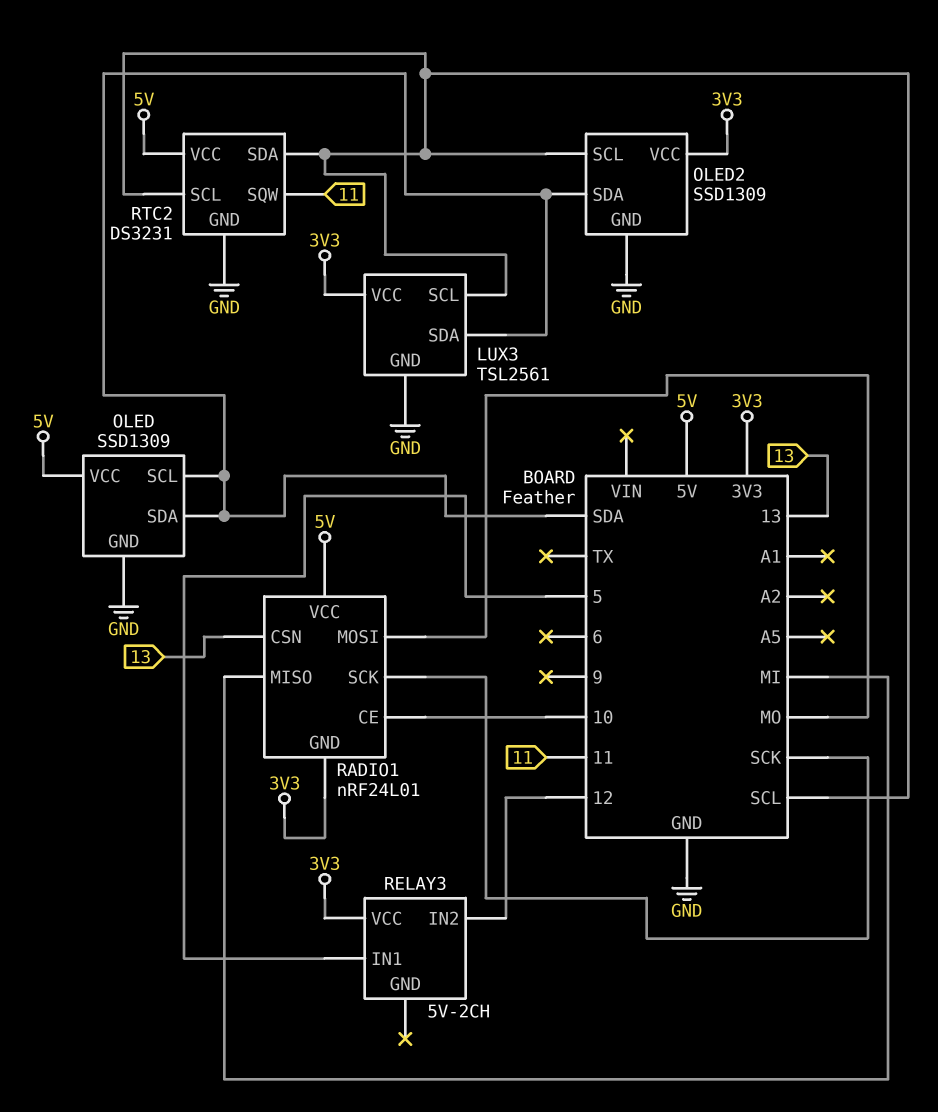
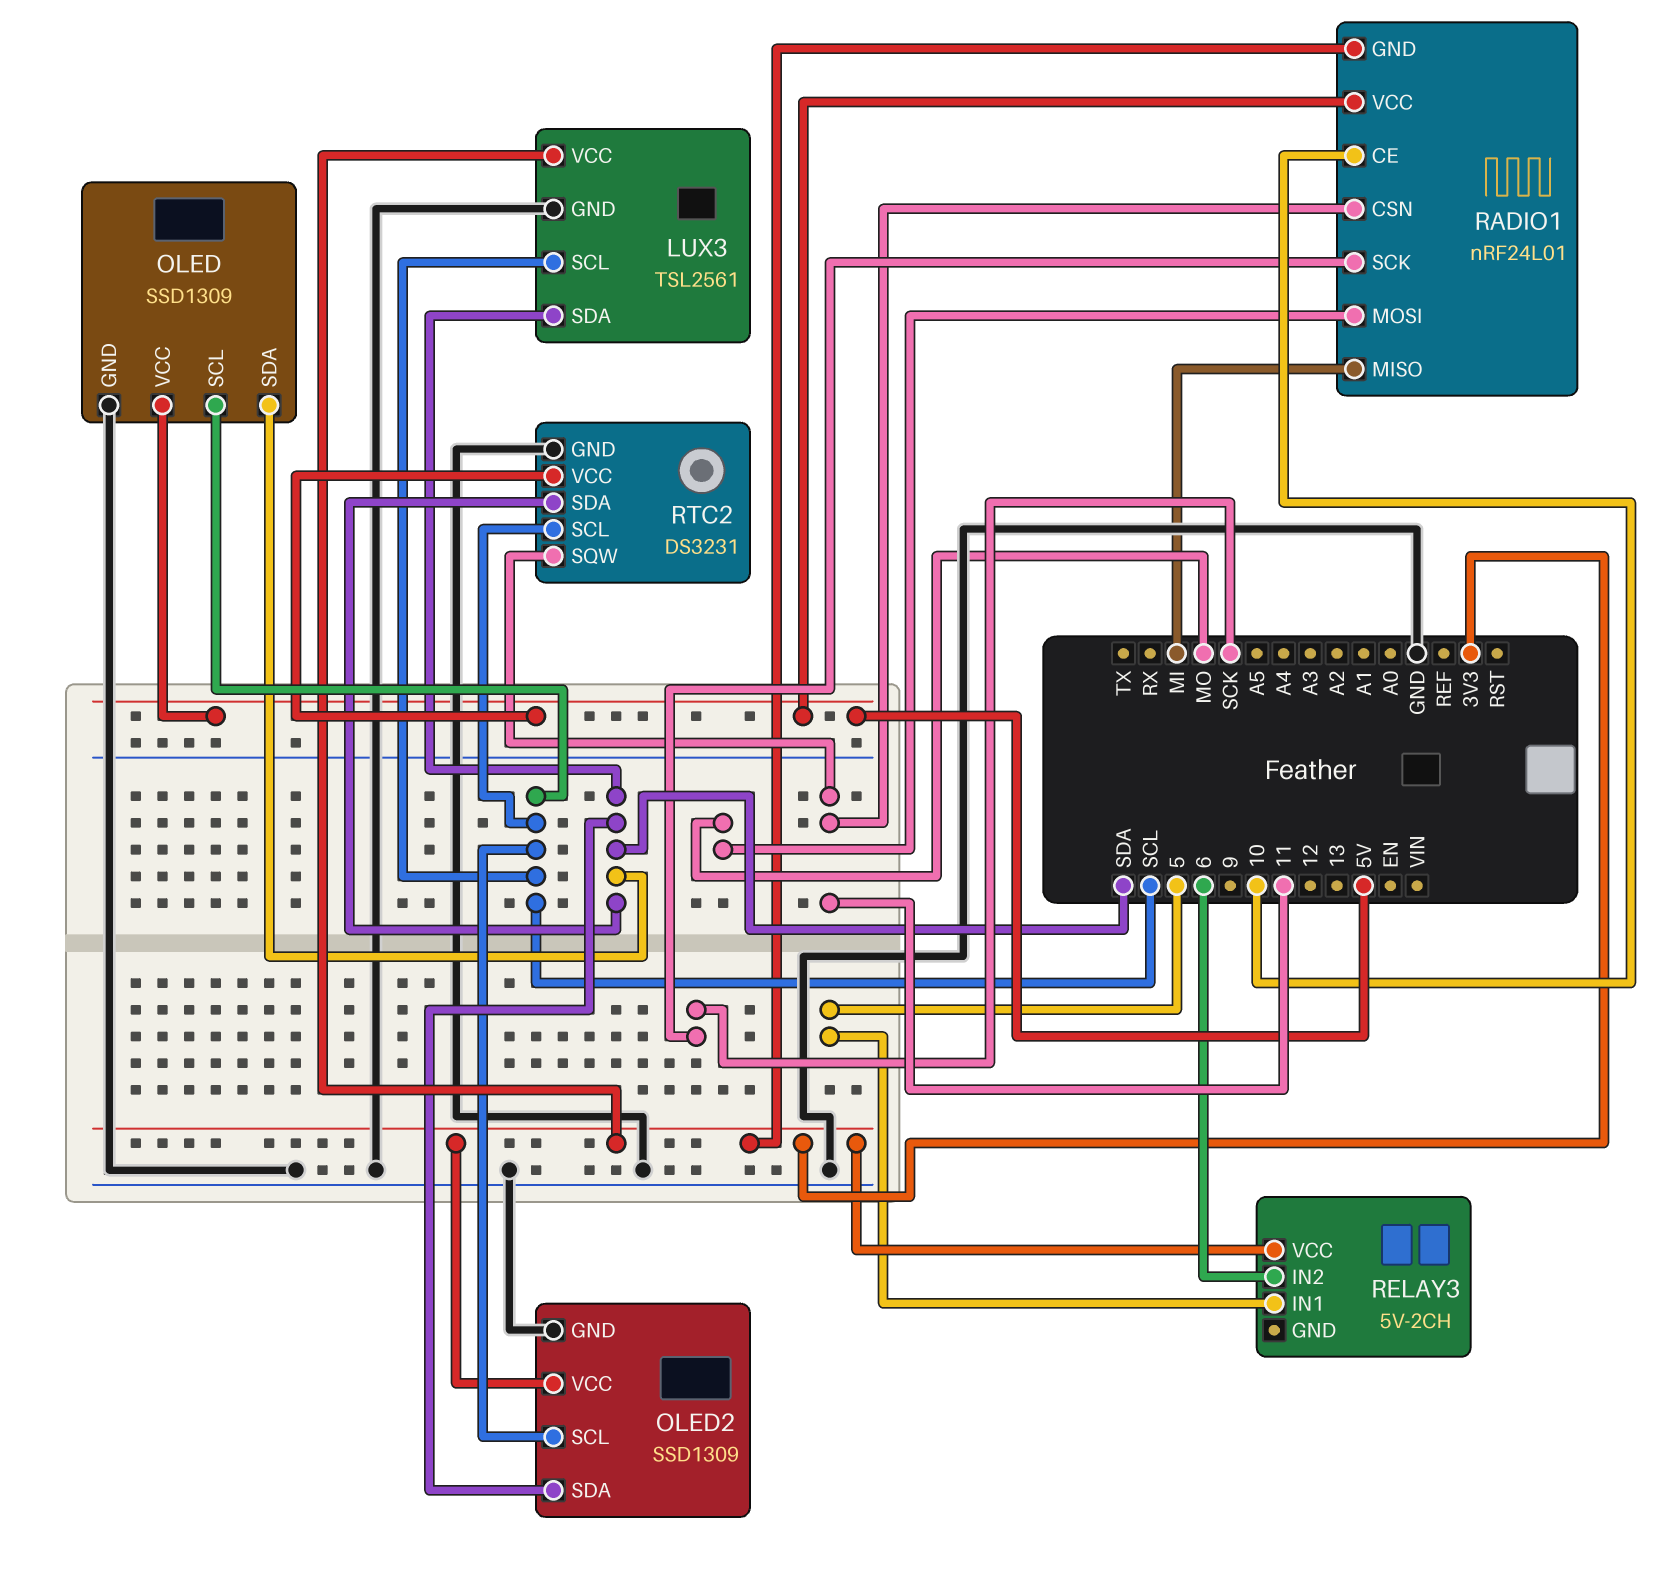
OLED pin SCL: SDA -> SCL
RADIO1 pin CSN: 13 -> 11
RELAY3 pin IN2: 12 -> 6
RTC2 pin SDA: SCL -> SDA

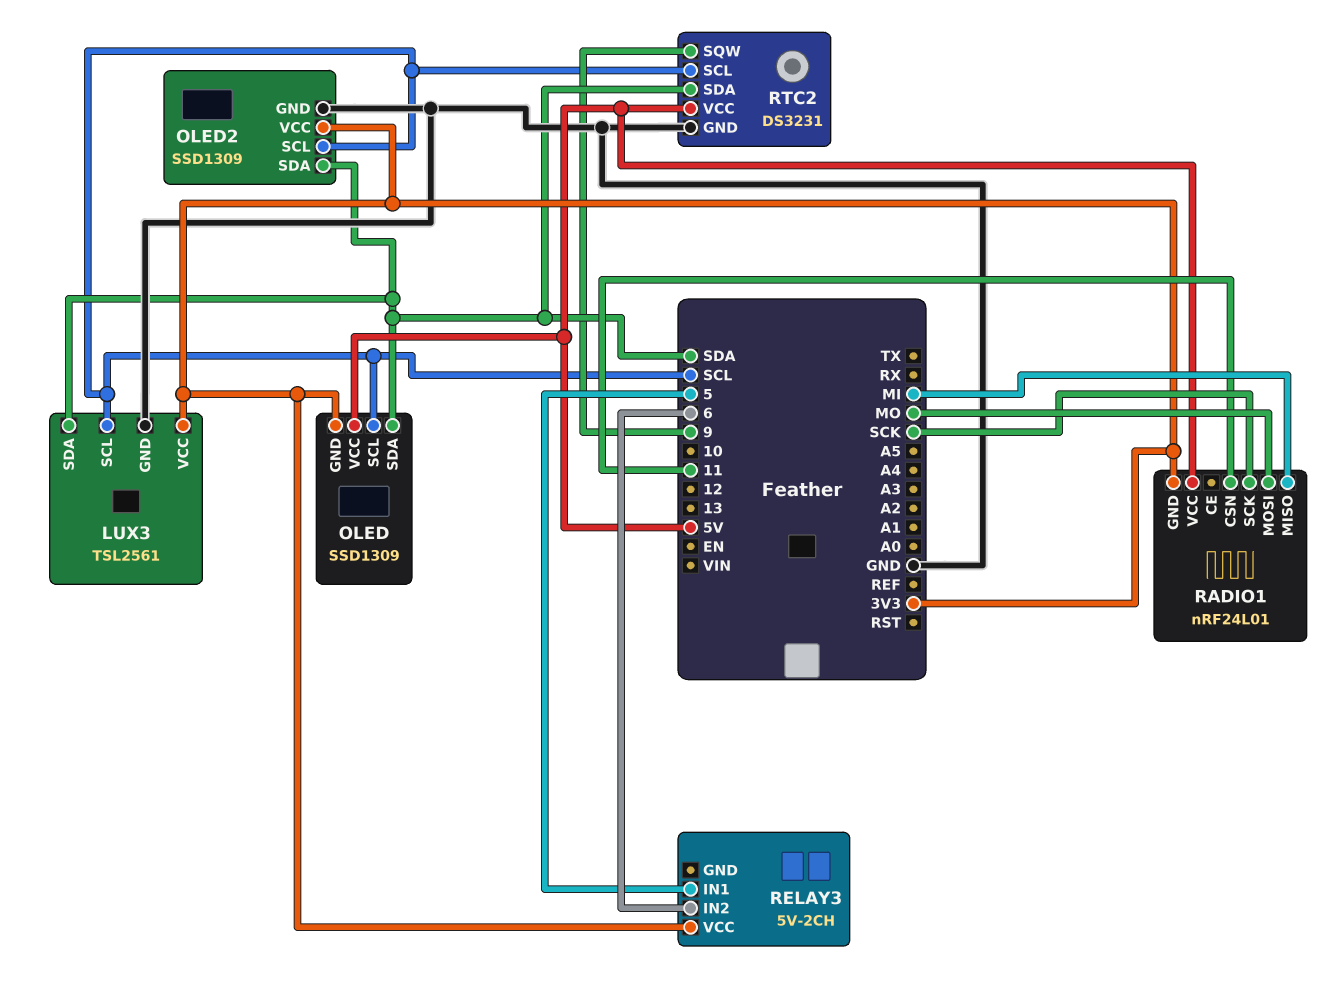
OLED pin GND: GND -> 3V3
RADIO1 pin CE: 10 -> none
RTC2 pin SQW: 11 -> 9

